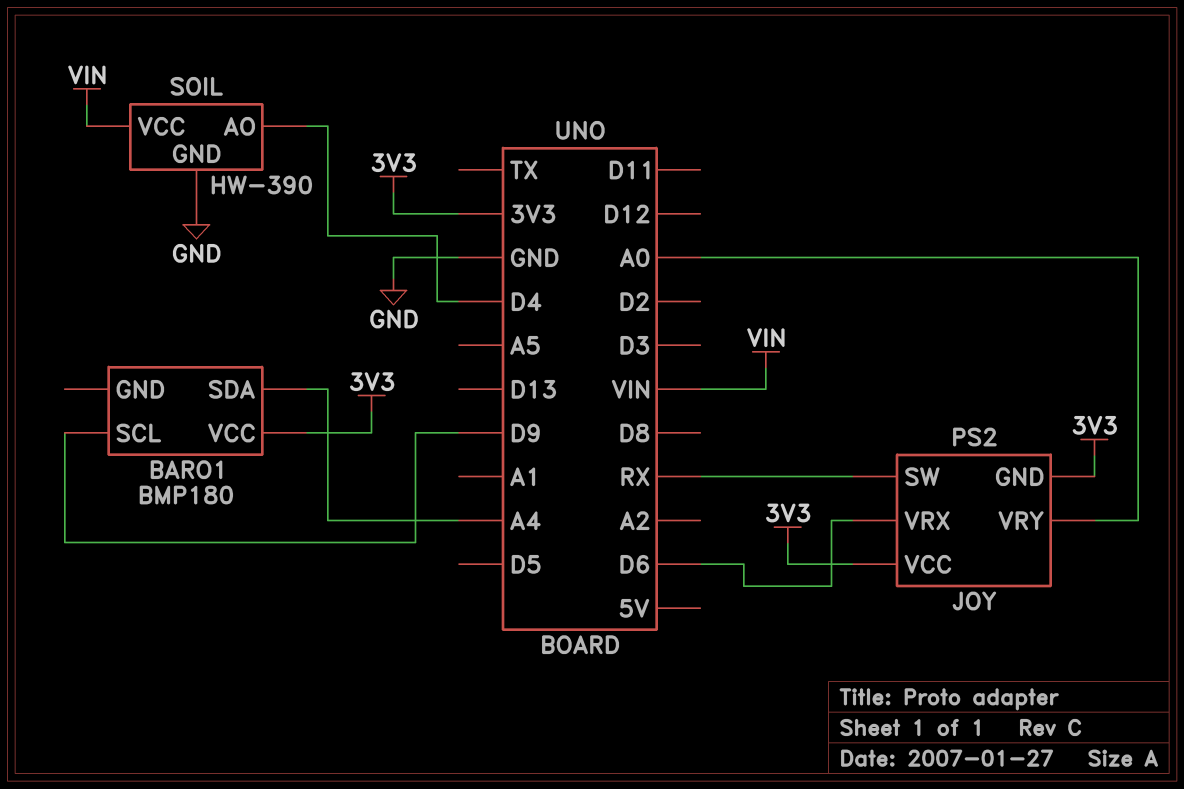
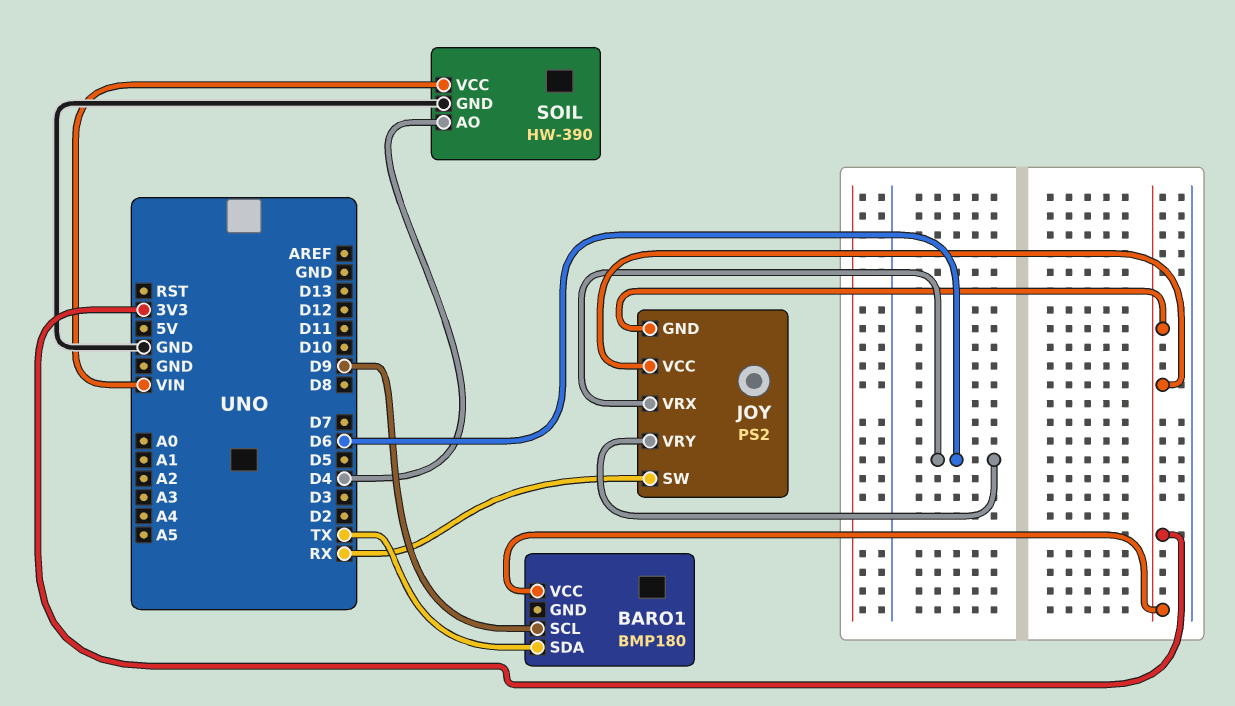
BARO1 pin SDA: A4 -> TX
JOY pin VRY: A0 -> D6

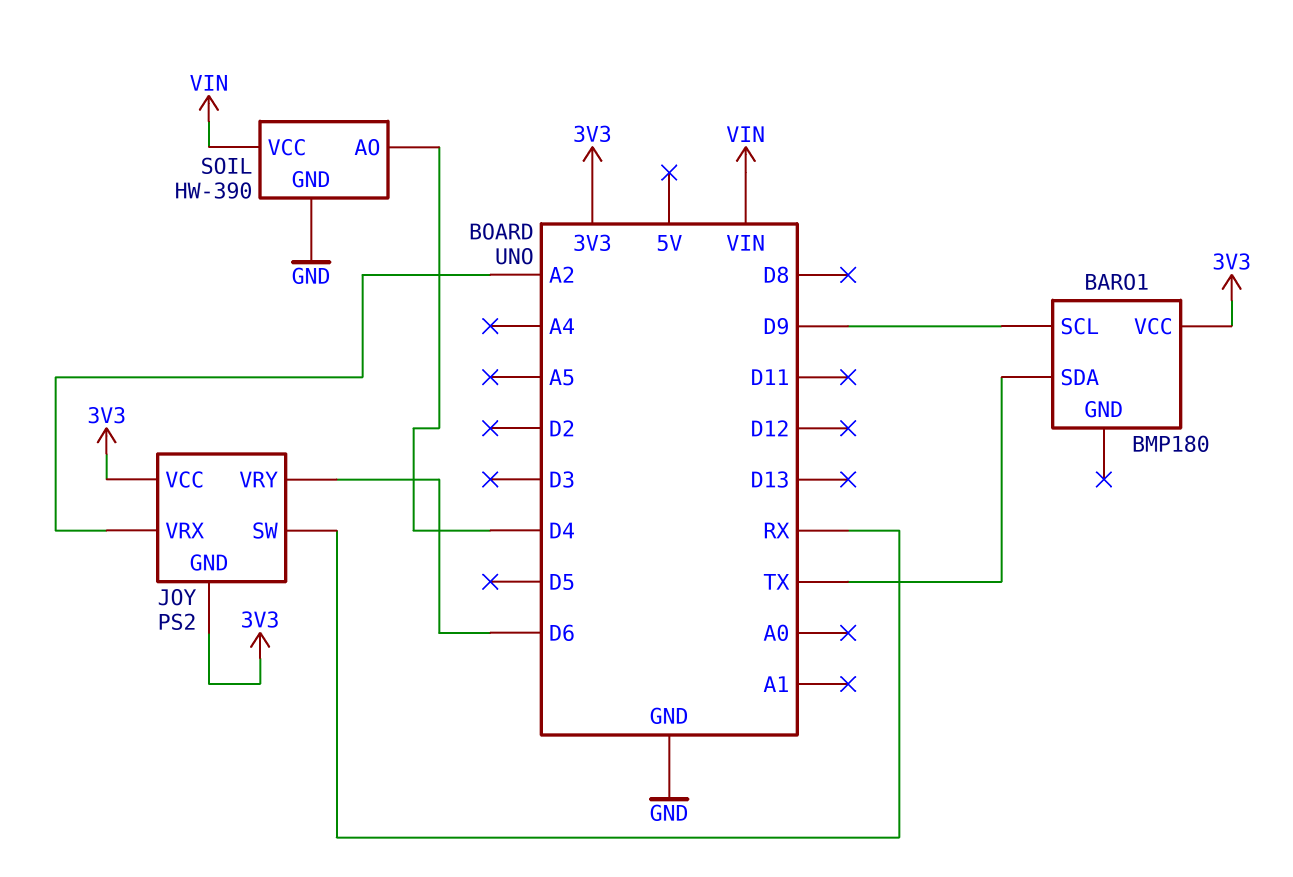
JOY pin VRX: D6 -> A2

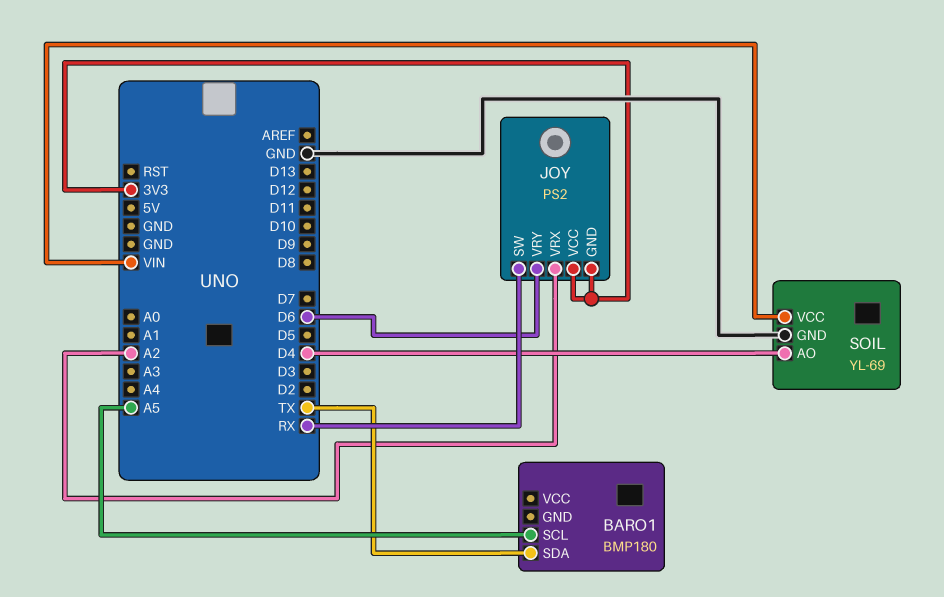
BARO1 pin SCL: D9 -> A5
BARO1 pin VCC: 3V3 -> none
SOIL: HW-390 -> YL-69

